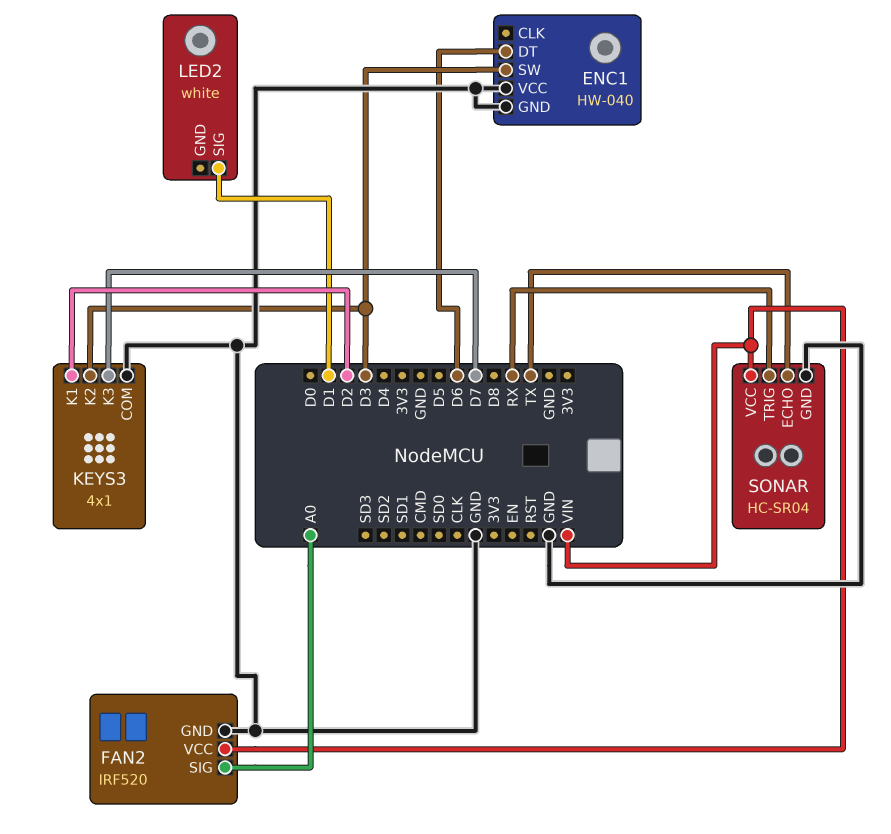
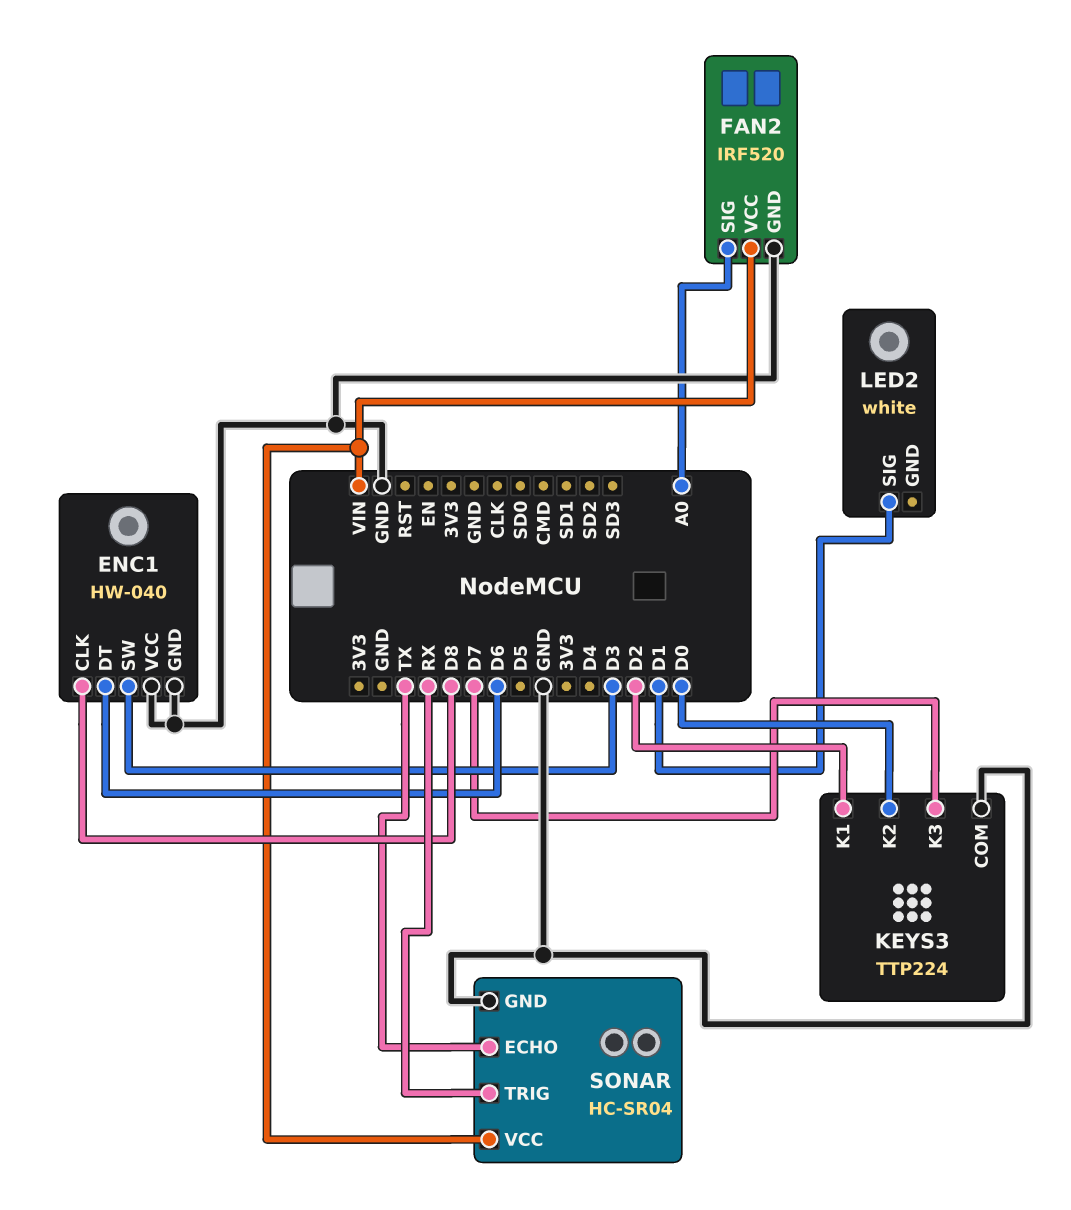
ENC1 pin CLK: none -> D8
KEYS3: 4x1 -> TTP224
KEYS3 pin K2: D3 -> D0

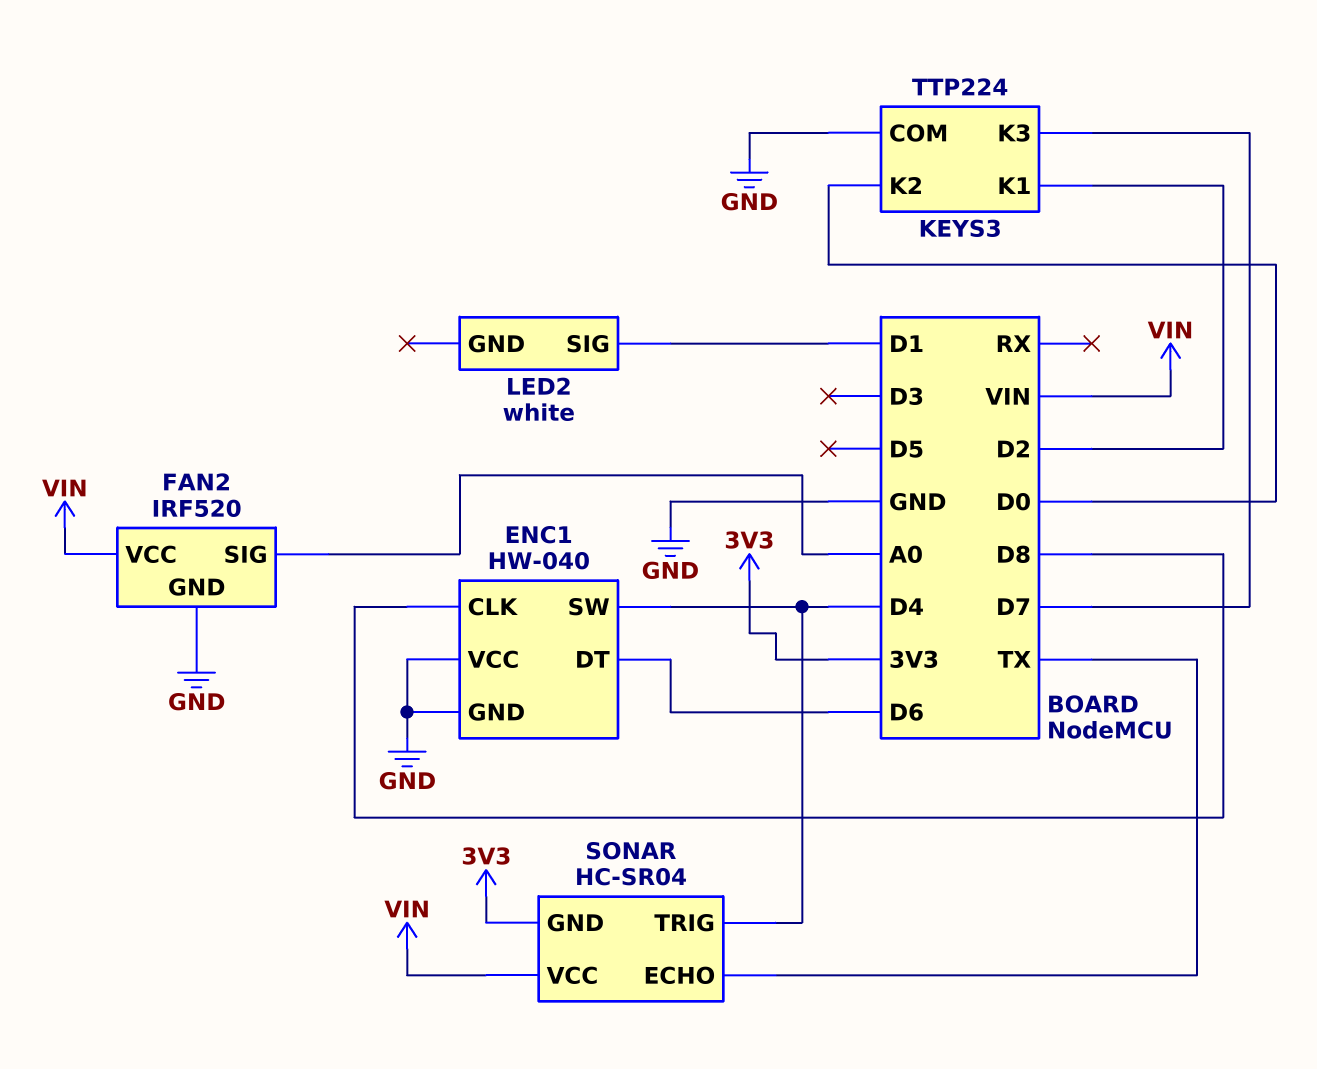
ENC1 pin SW: D3 -> D4
SONAR pin GND: GND -> 3V3
SONAR pin TRIG: RX -> D4

